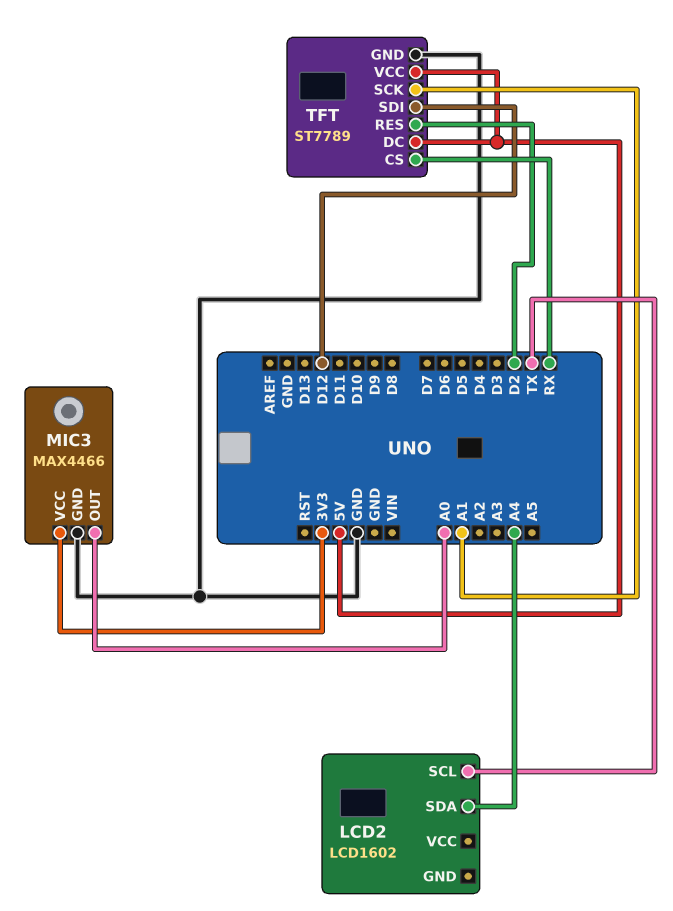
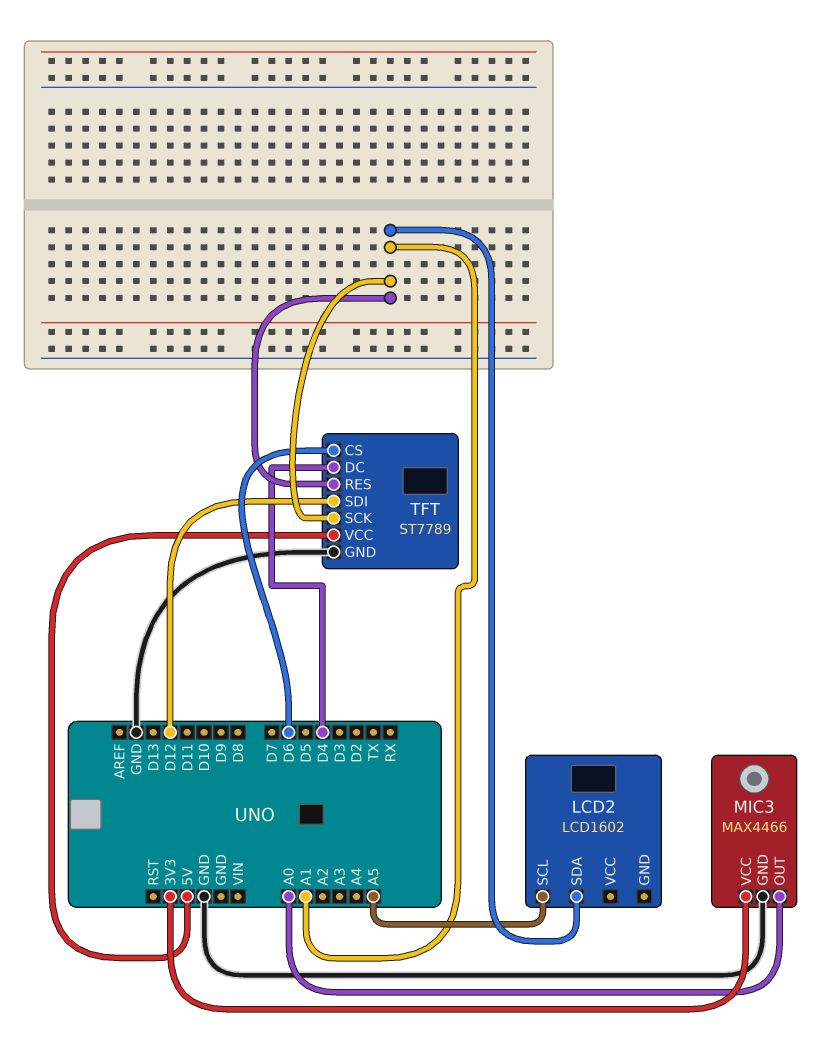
LCD2 pin SCL: TX -> A5
LCD2 pin SDA: A4 -> A1
TFT pin CS: RX -> D6
TFT pin DC: 5V -> D4
TFT pin RES: D2 -> A1

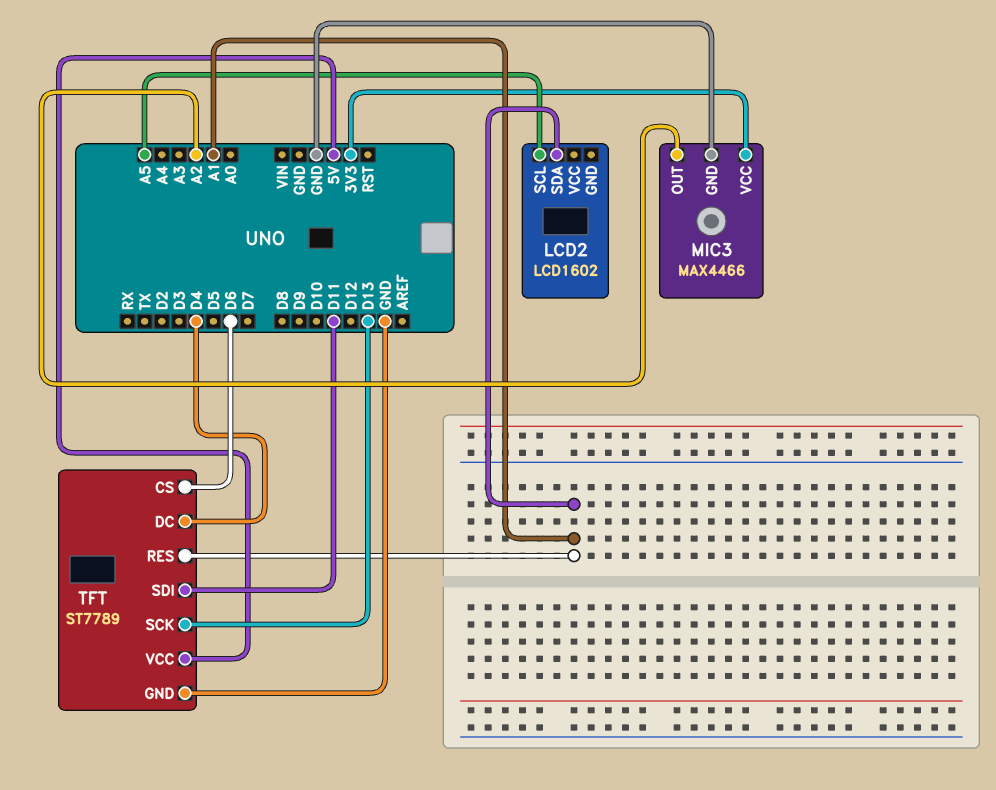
MIC3 pin OUT: A0 -> A2
TFT pin SCK: A1 -> D13
TFT pin SDI: D12 -> D11

